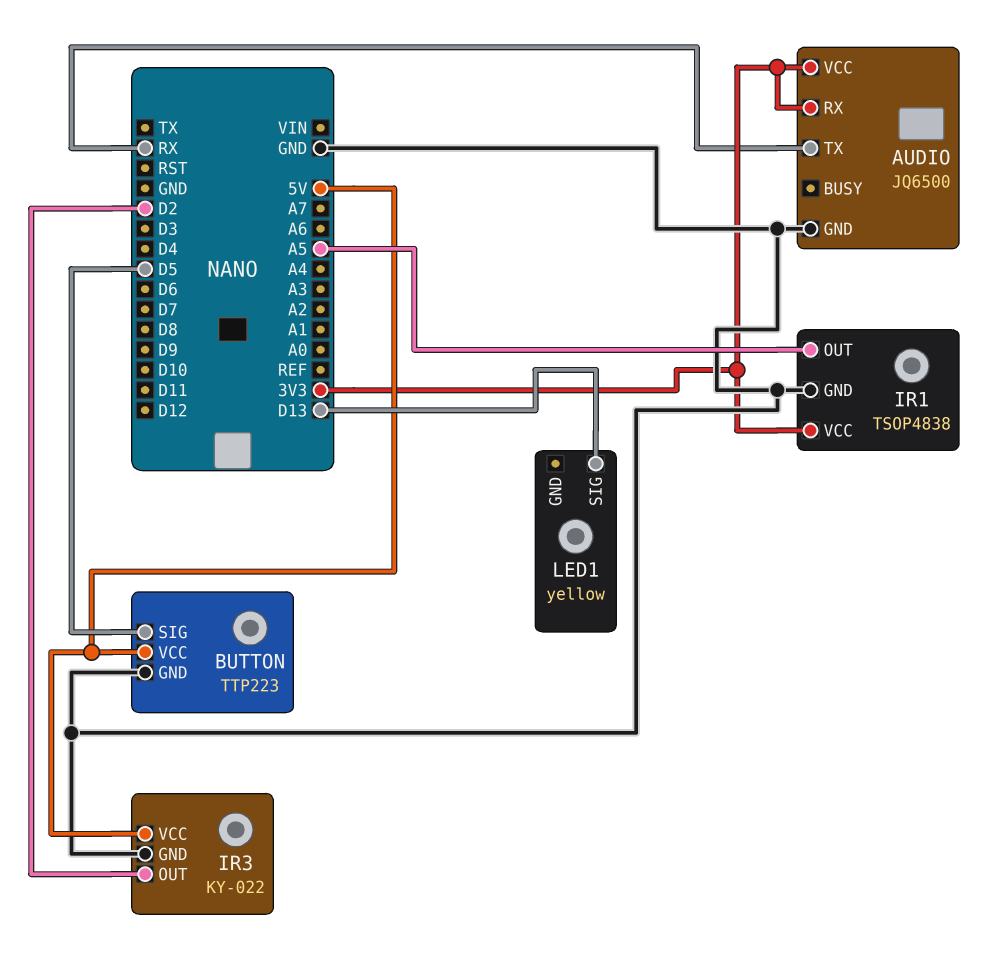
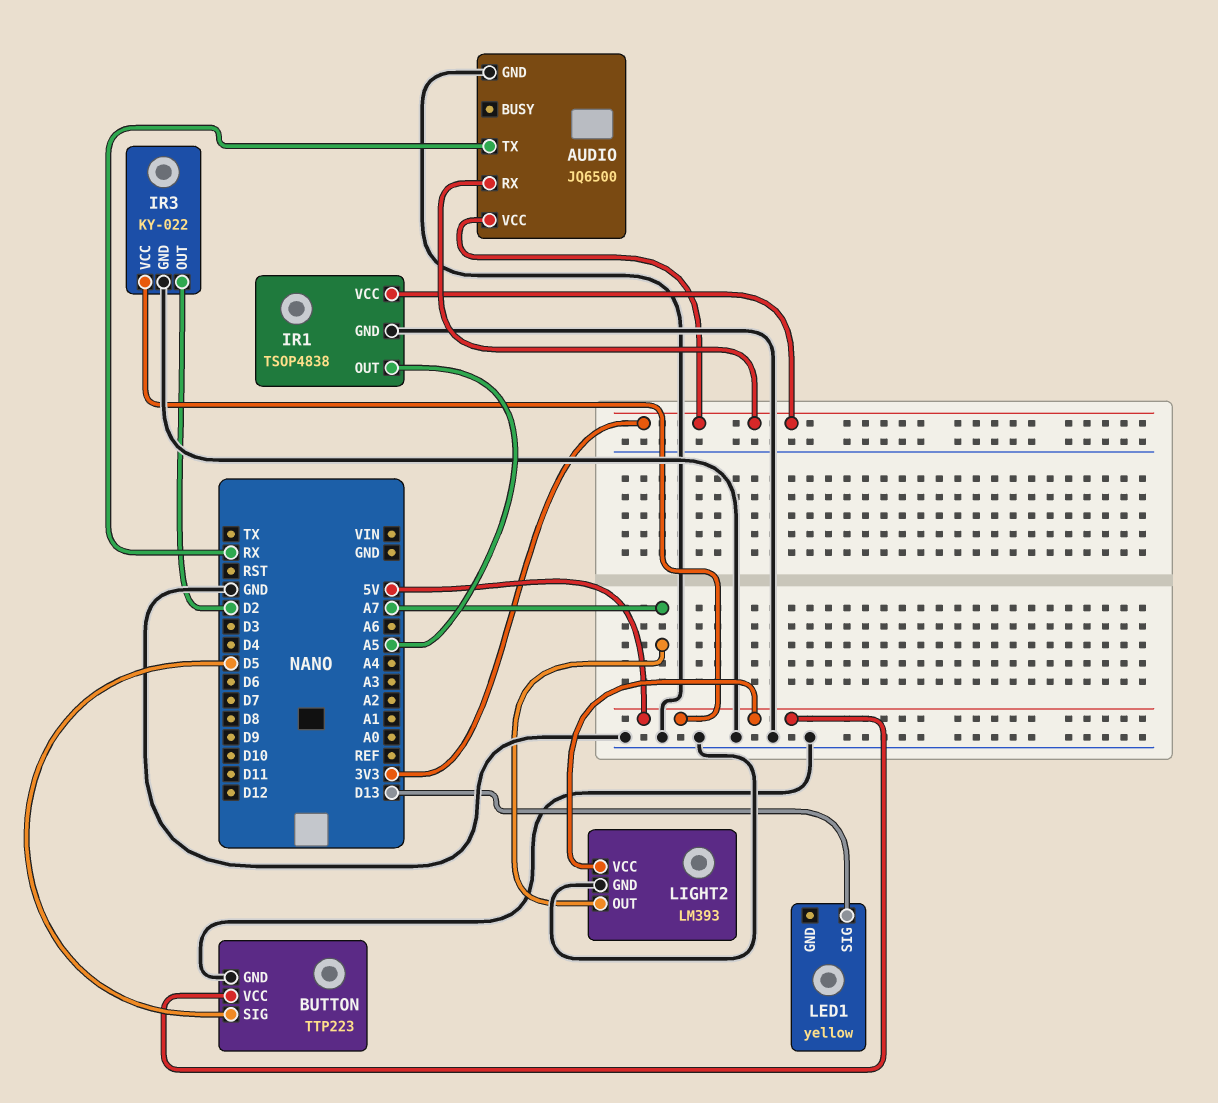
LIGHT2: none -> LM393
LIGHT2 pin GND: none -> GND
LIGHT2 pin OUT: none -> A7
LIGHT2 pin VCC: none -> 5V

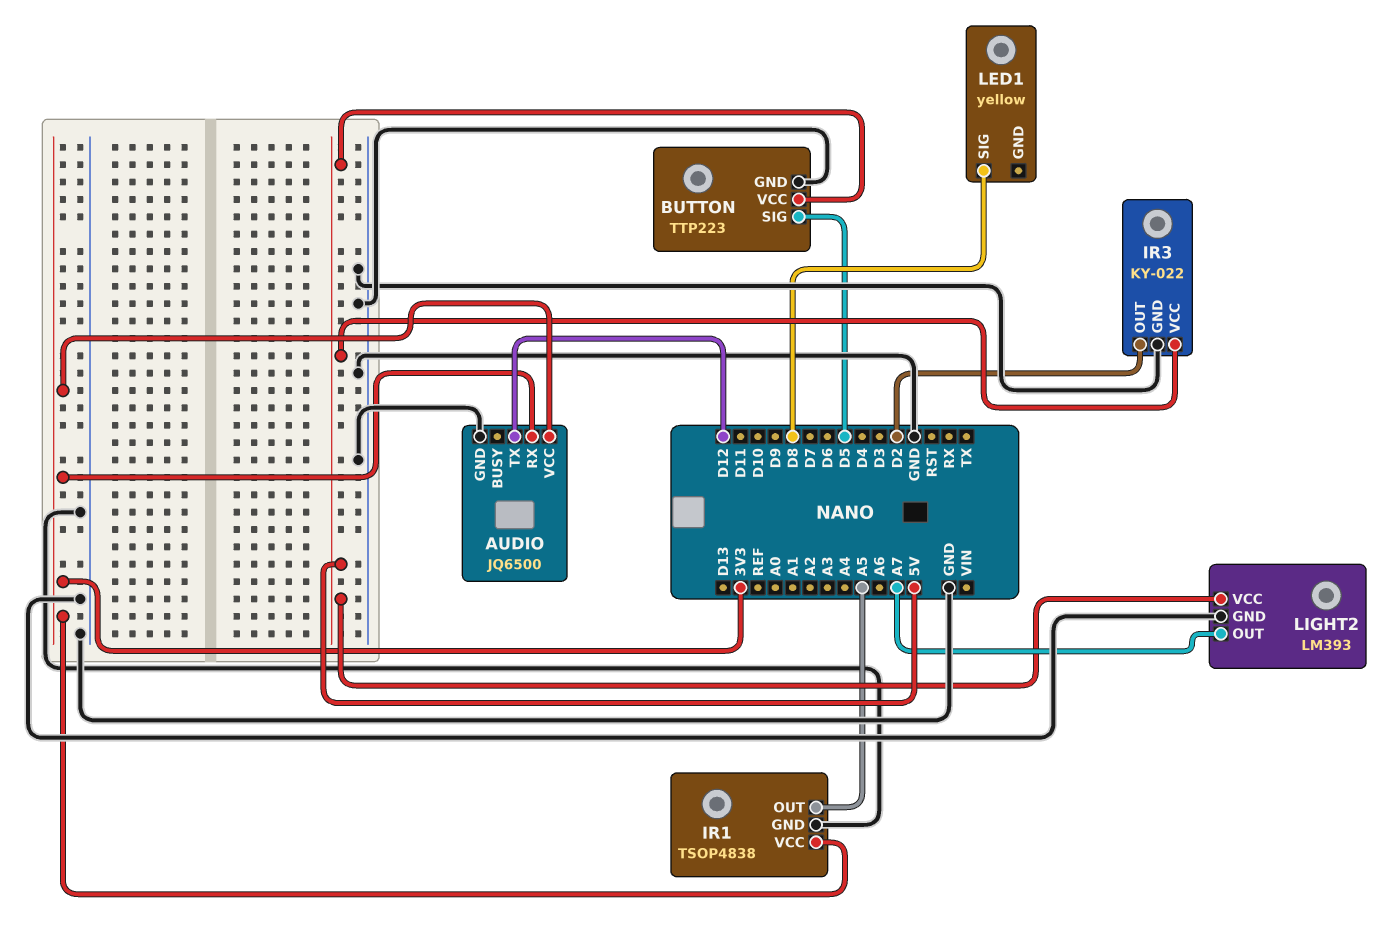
AUDIO pin TX: RX -> D12
LED1 pin SIG: D13 -> D8

